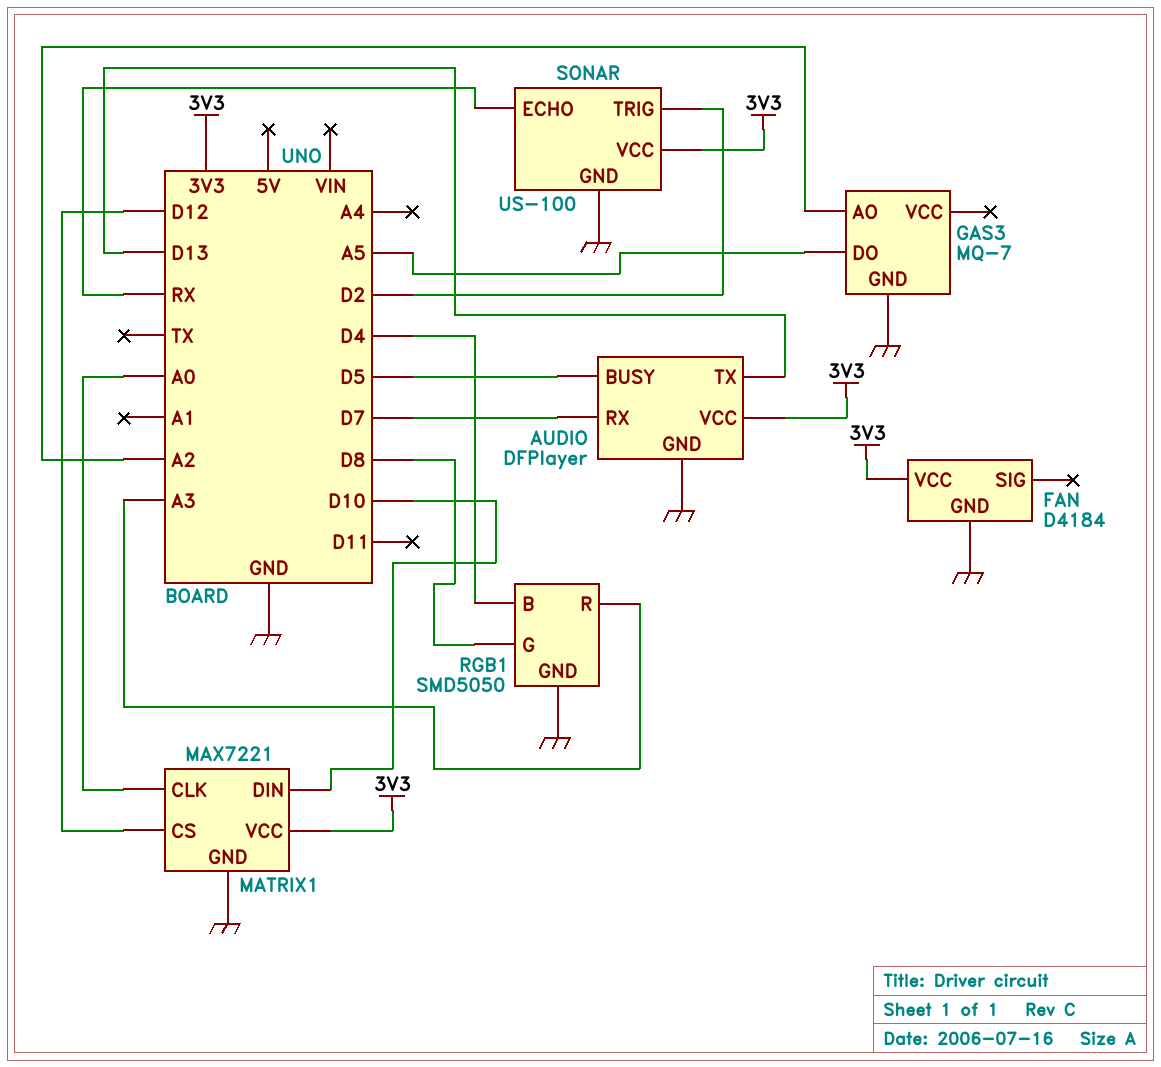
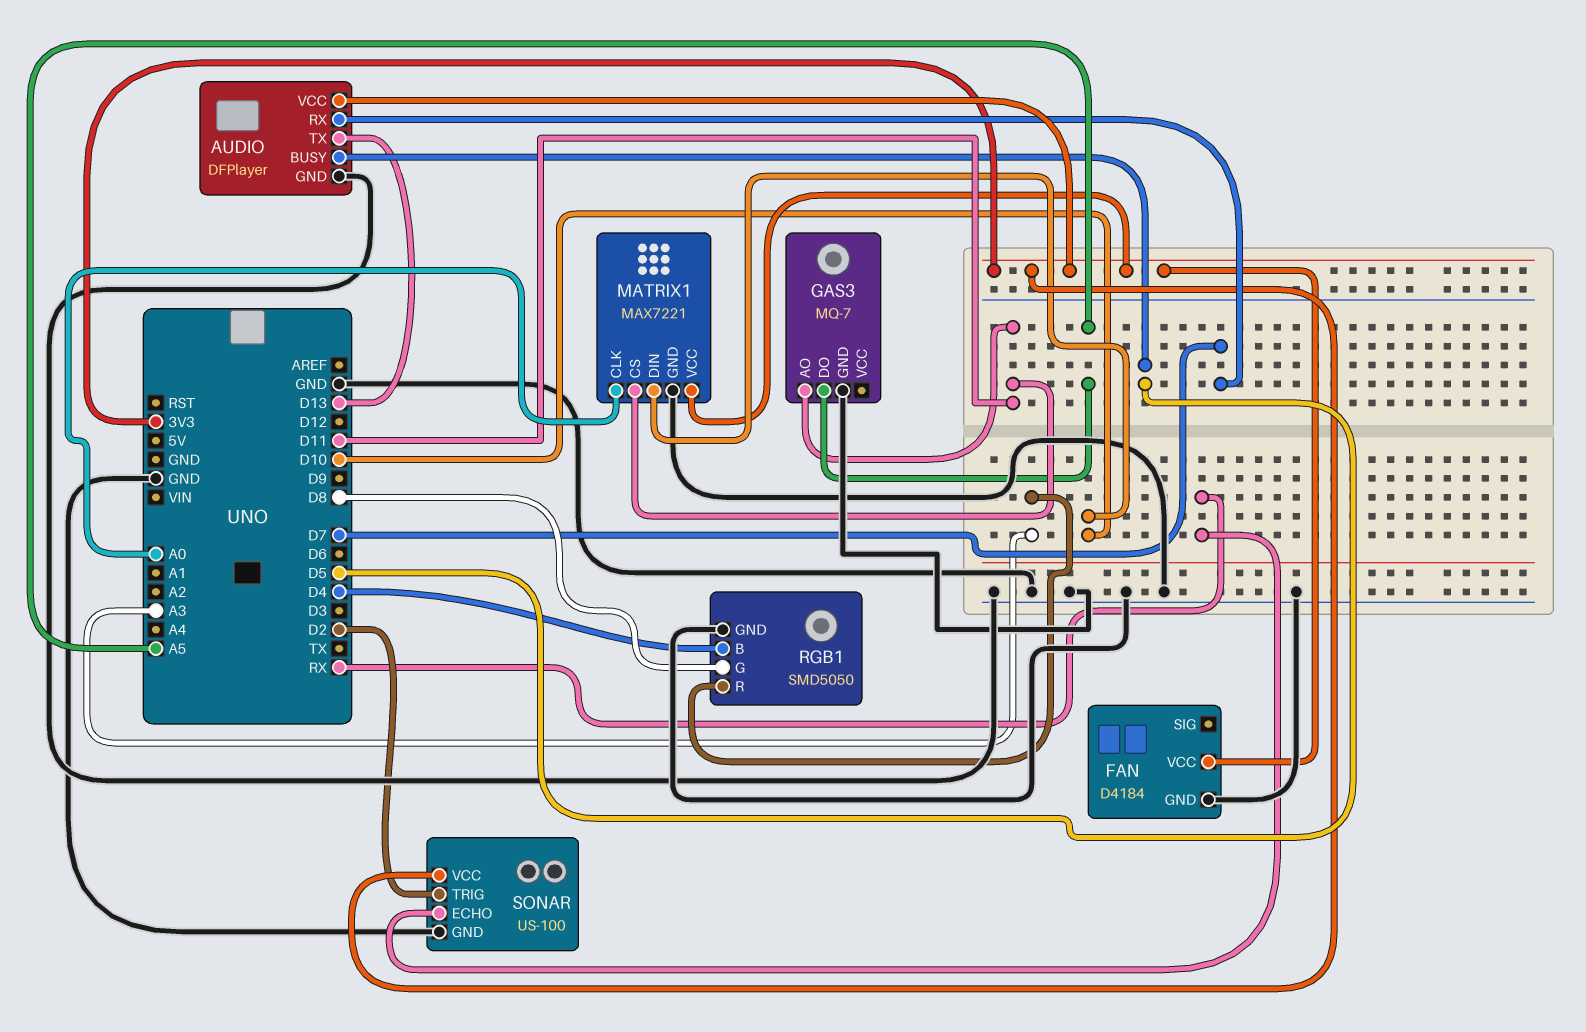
GAS3 pin AO: A2 -> D11
MATRIX1 pin CS: D12 -> D11

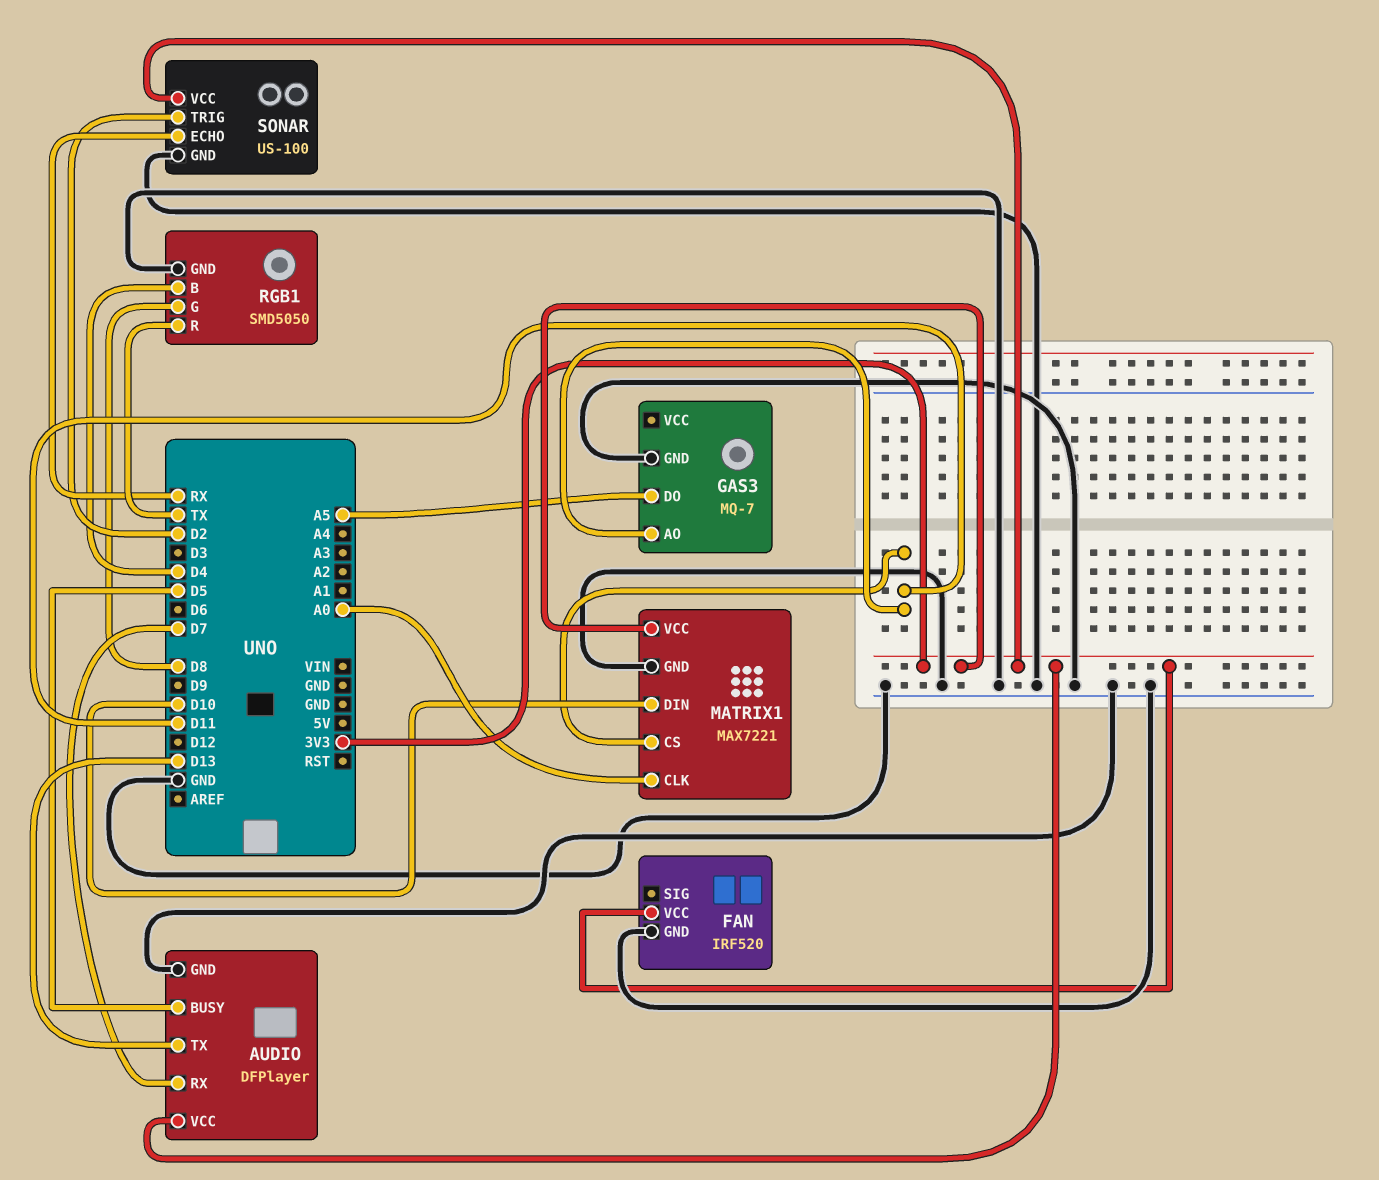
FAN: D4184 -> IRF520
RGB1 pin R: A3 -> TX

